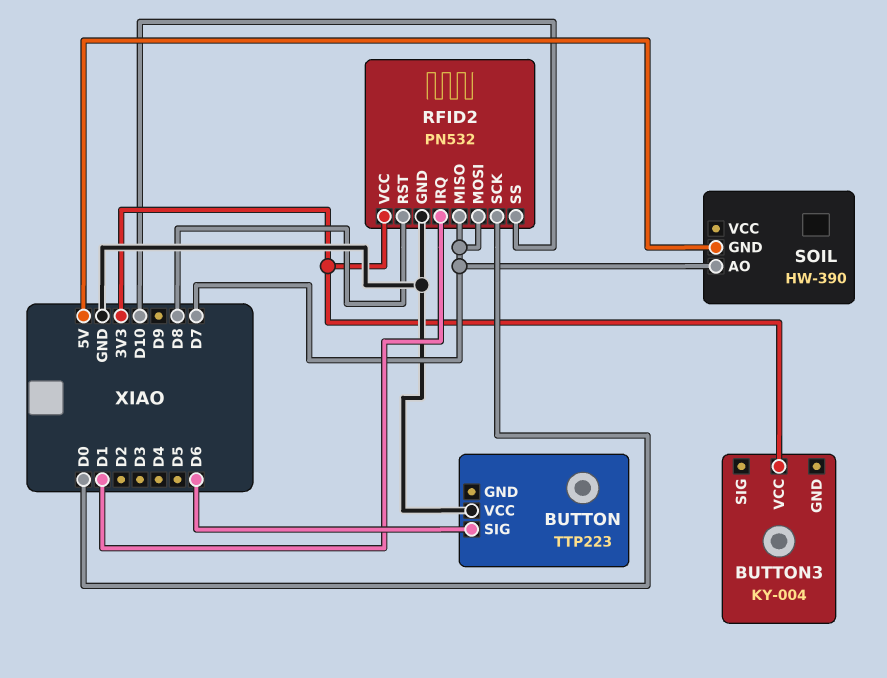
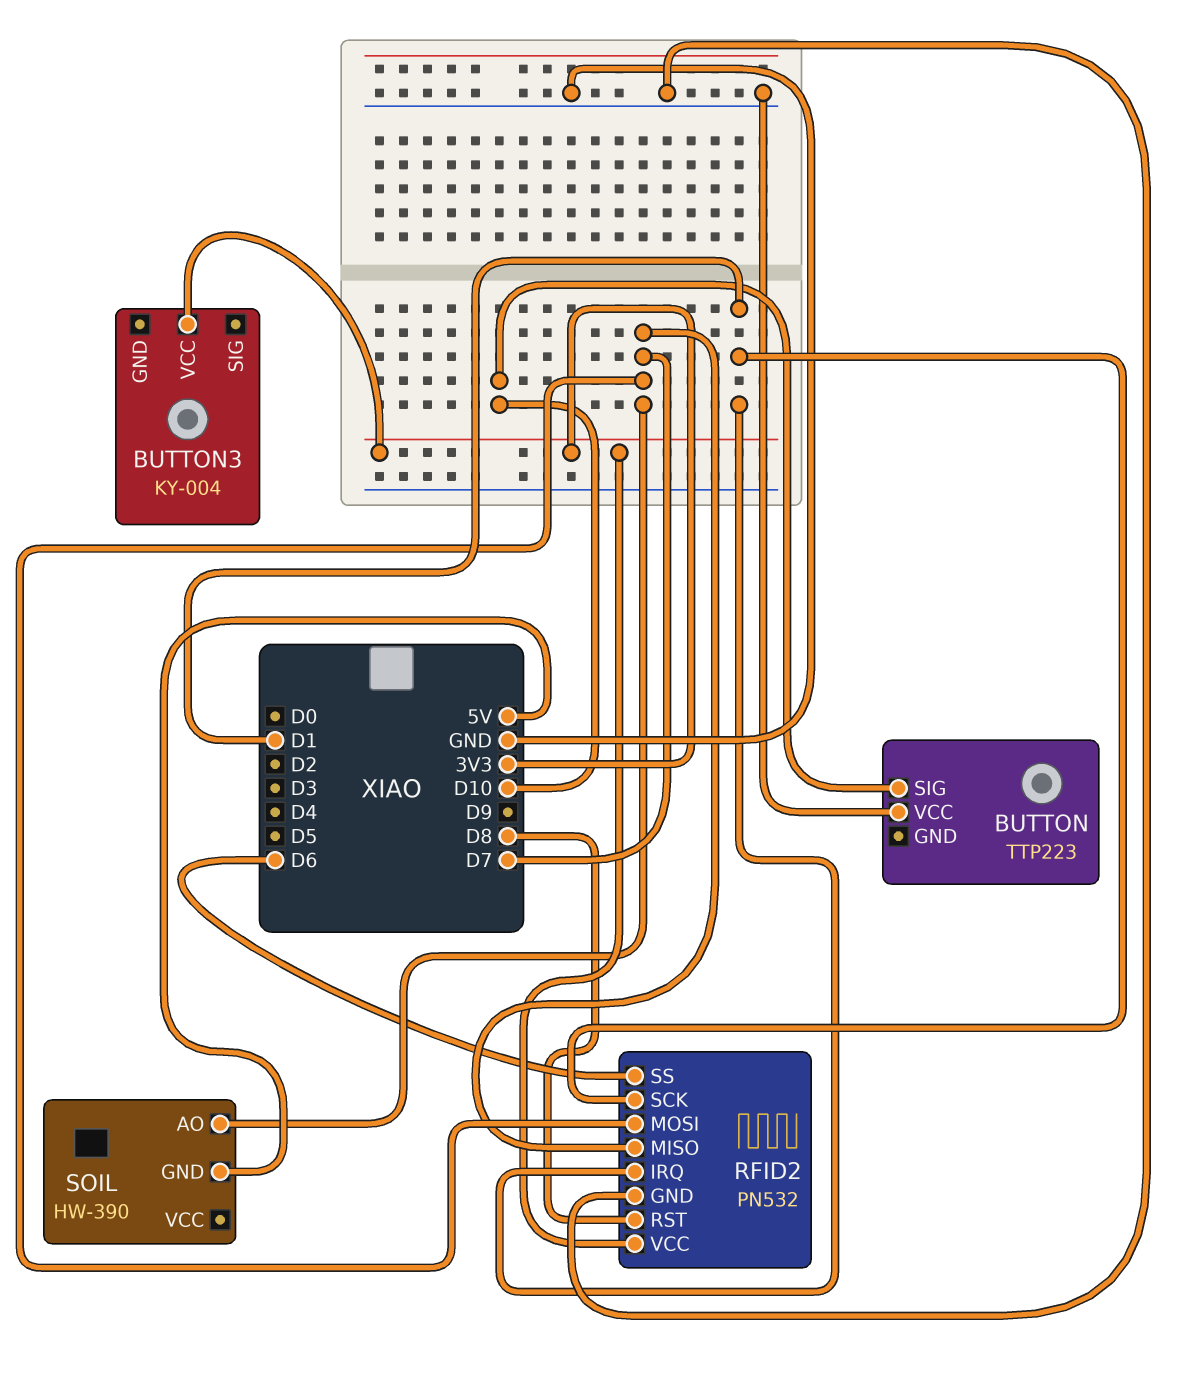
BUTTON pin SIG: D6 -> D10
RFID2 pin SCK: D0 -> D1
RFID2 pin SS: D10 -> D6

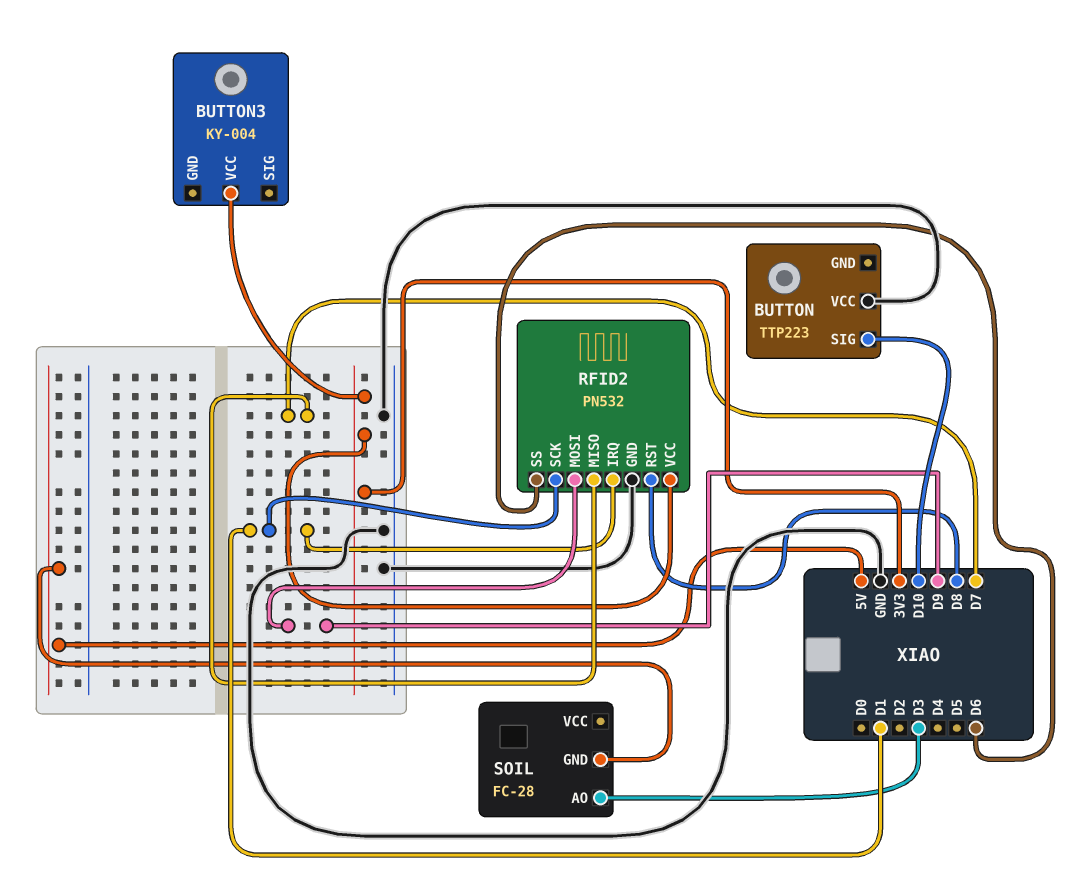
RFID2 pin MOSI: D7 -> D9
SOIL: HW-390 -> FC-28
SOIL pin AO: D7 -> D3

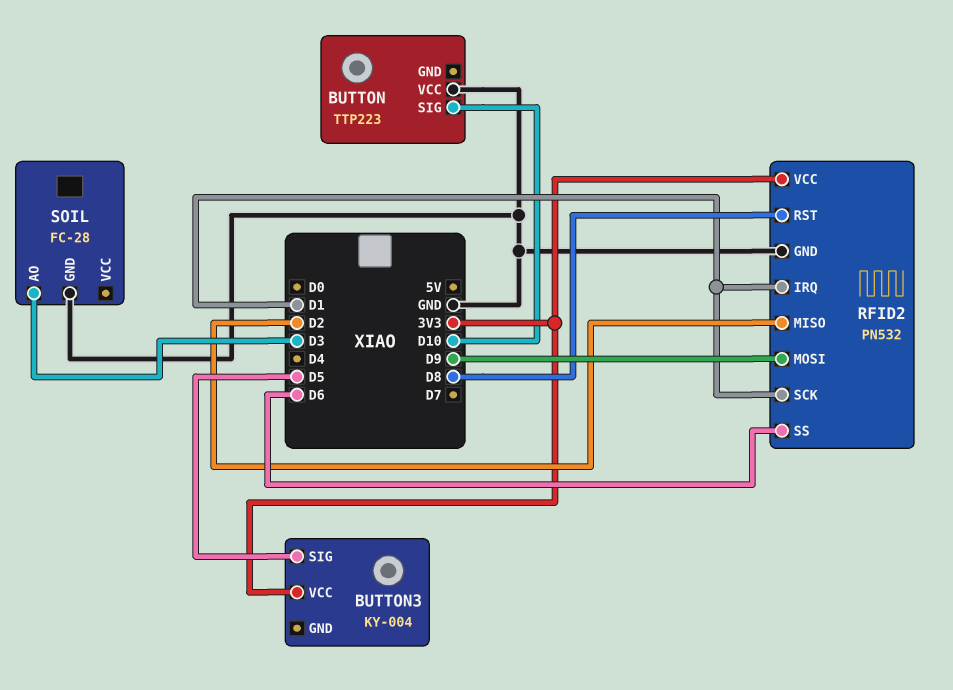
BUTTON3 pin SIG: none -> D5
RFID2 pin MISO: D7 -> D2
SOIL pin GND: 5V -> GND

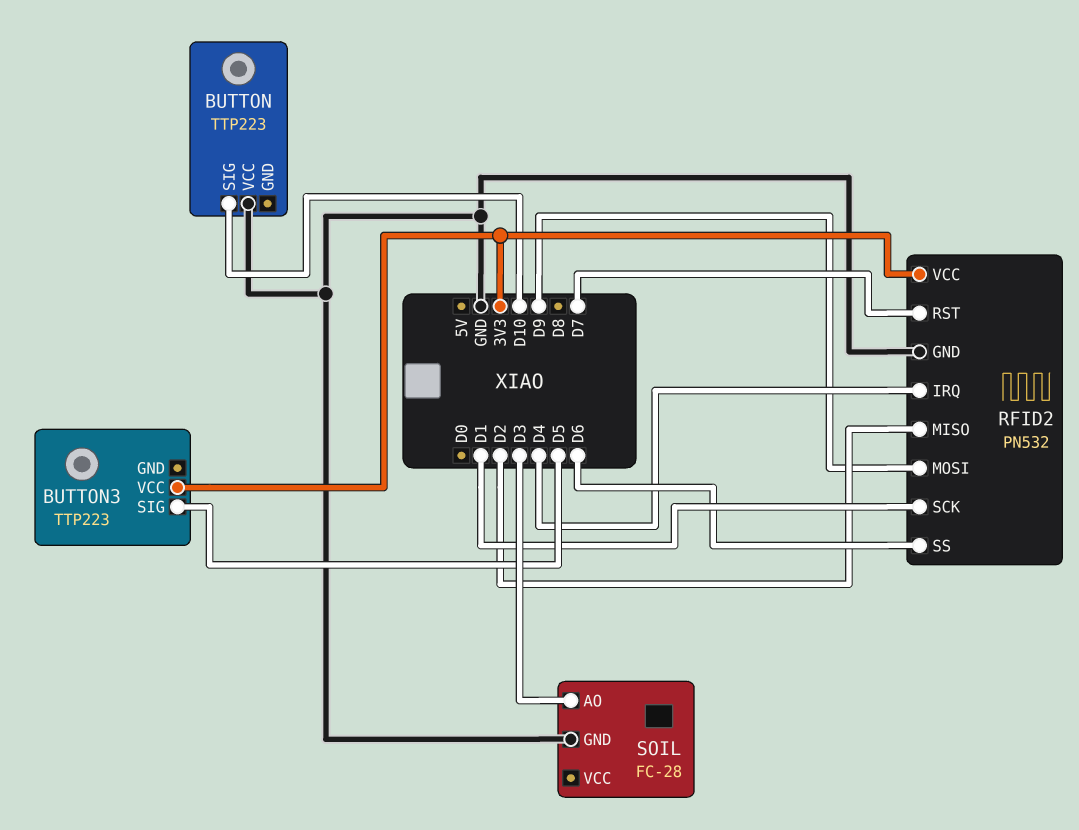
BUTTON3: KY-004 -> TTP223
RFID2 pin IRQ: D1 -> D4
RFID2 pin RST: D8 -> D7

